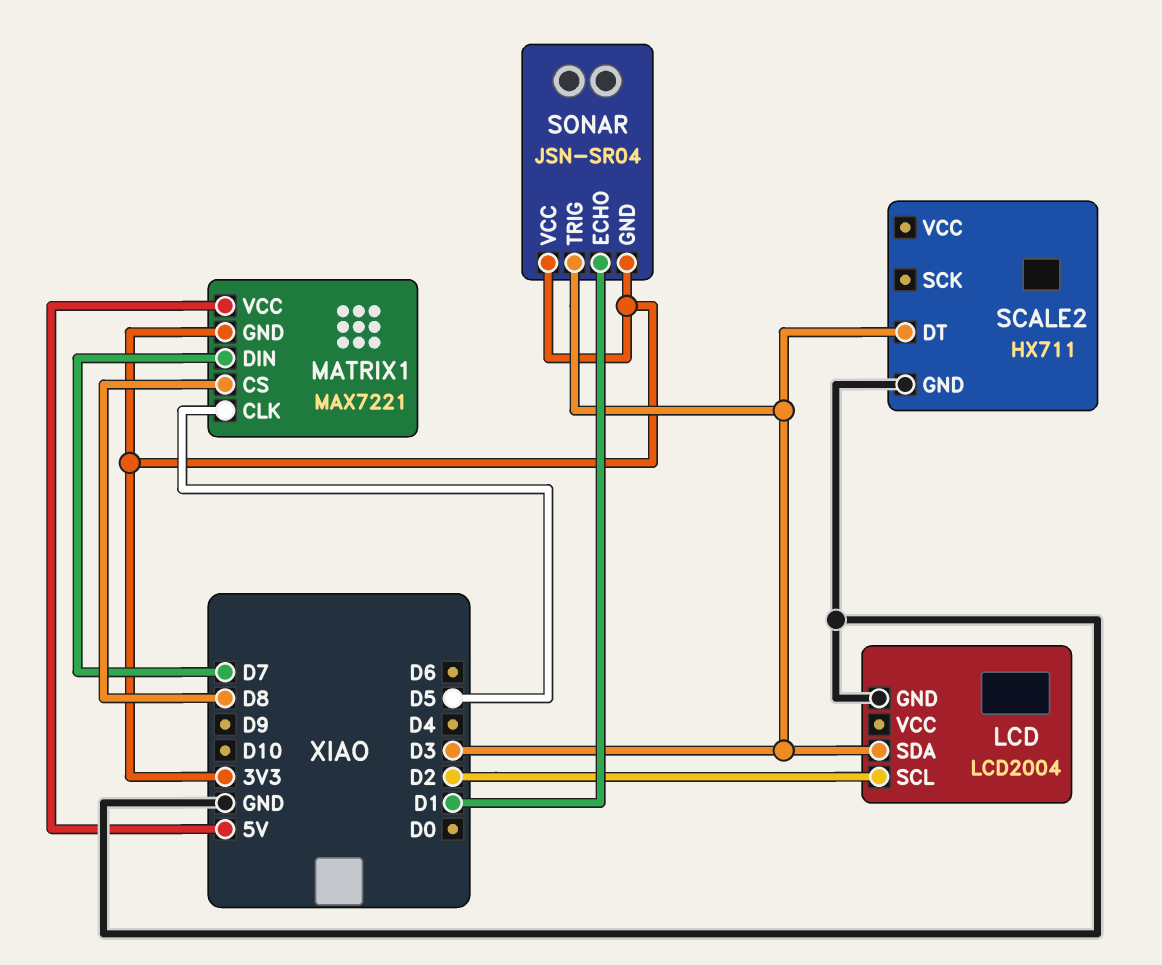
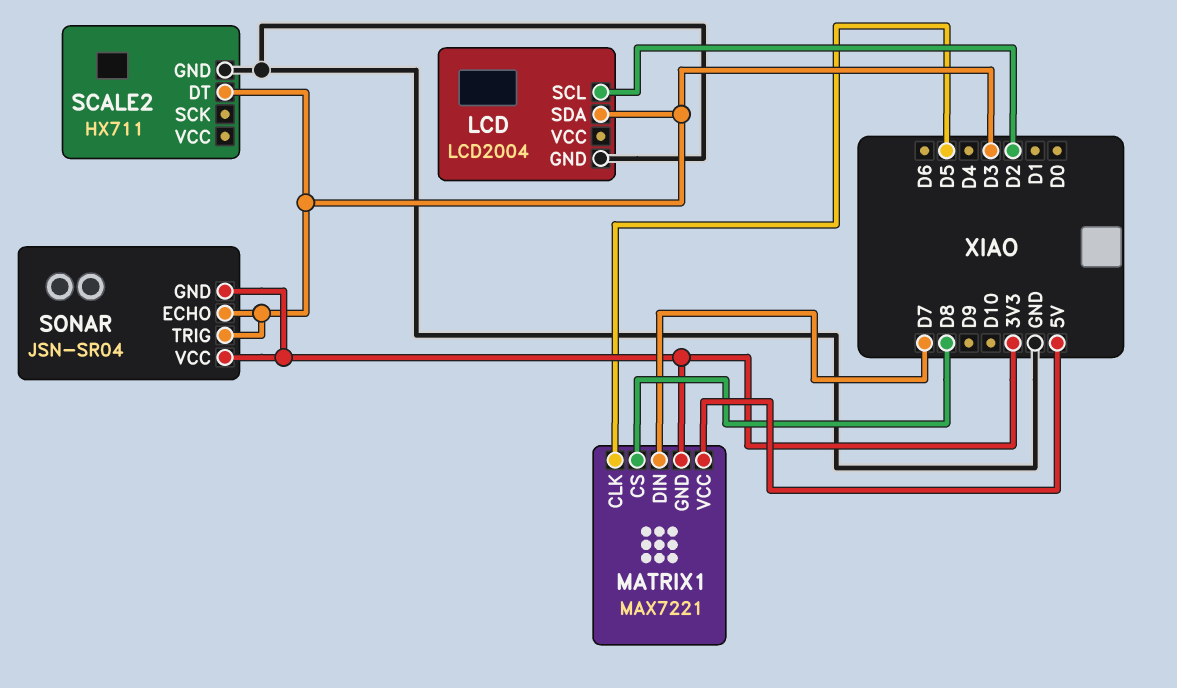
SONAR pin ECHO: D1 -> D3

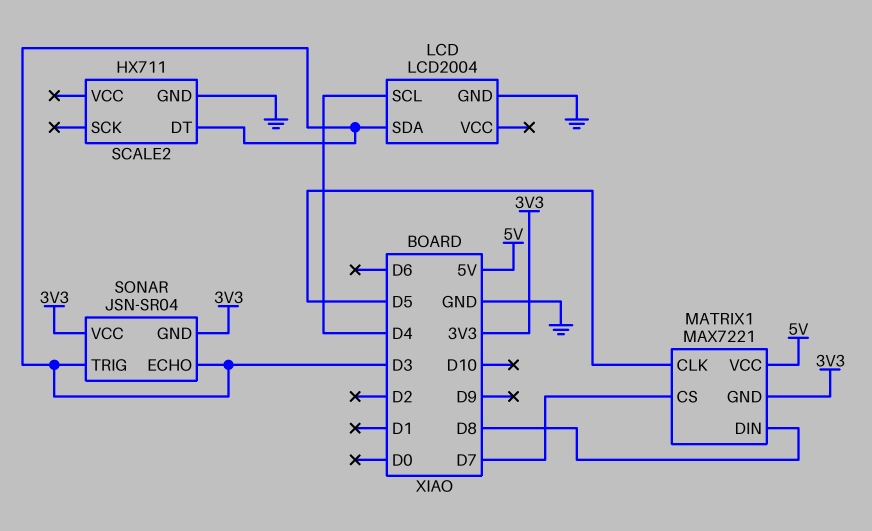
LCD pin SCL: D2 -> D4
MATRIX1 pin CS: D8 -> D7
MATRIX1 pin DIN: D7 -> D8

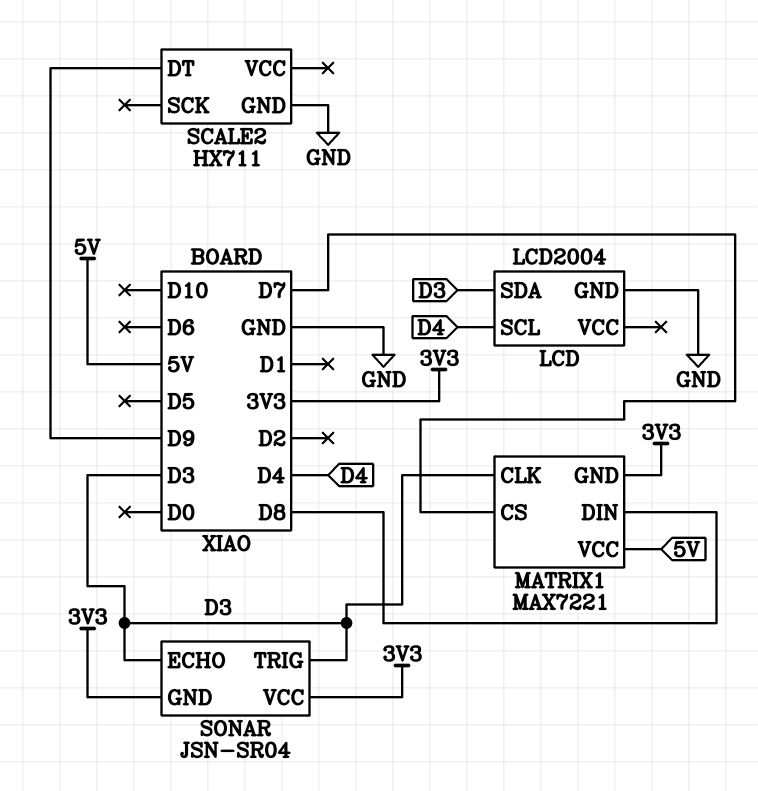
MATRIX1 pin CLK: D5 -> D3
SCALE2 pin DT: D3 -> D9

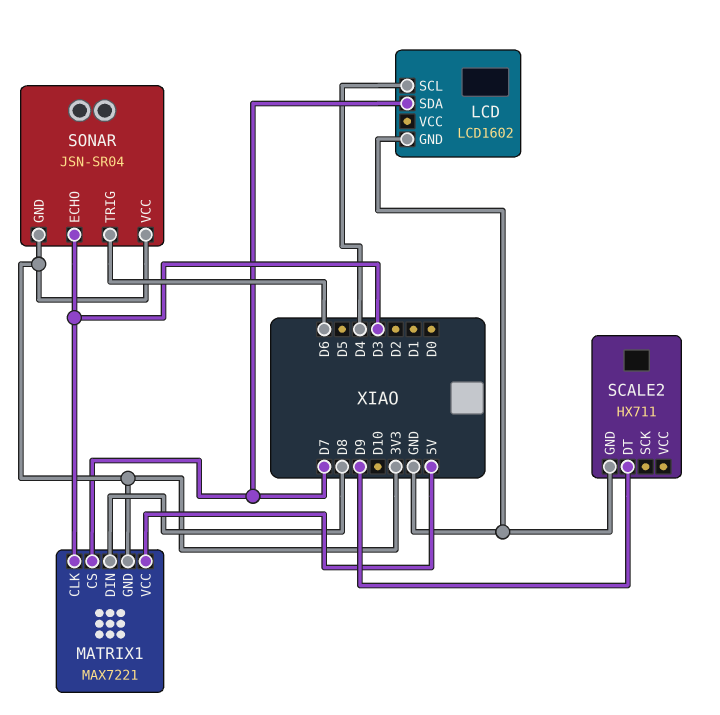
LCD: LCD2004 -> LCD1602
LCD pin SDA: D3 -> D7
SONAR pin TRIG: D3 -> D6

